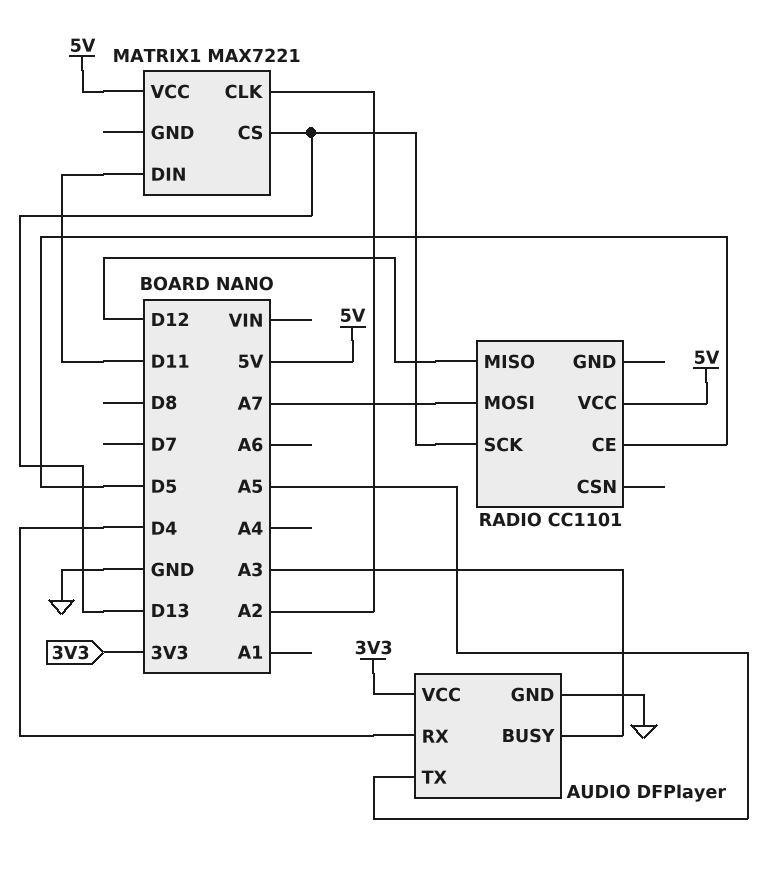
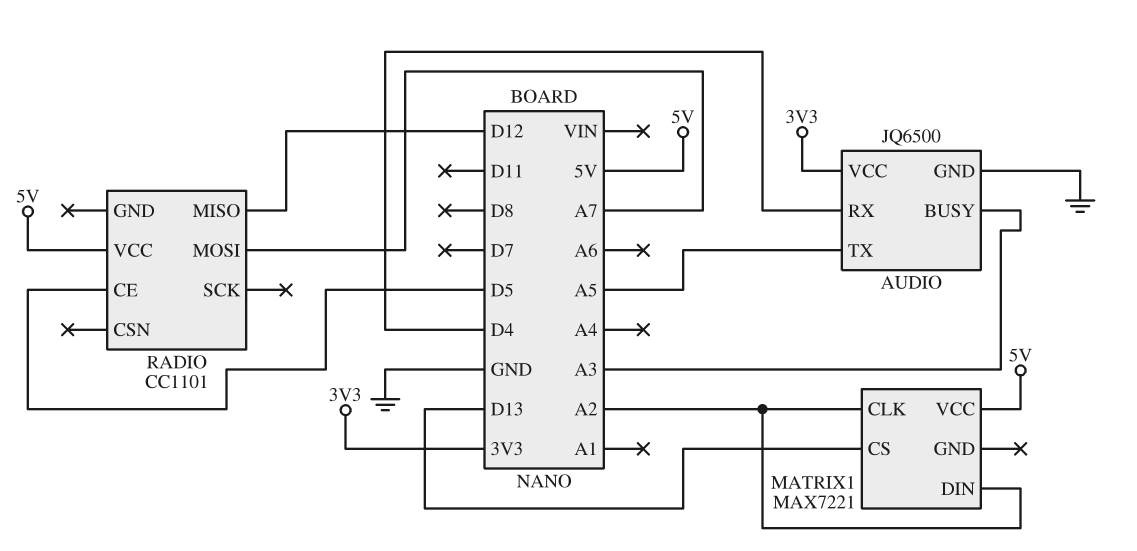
AUDIO: DFPlayer -> JQ6500
MATRIX1 pin DIN: D11 -> A2
RADIO pin SCK: D13 -> none

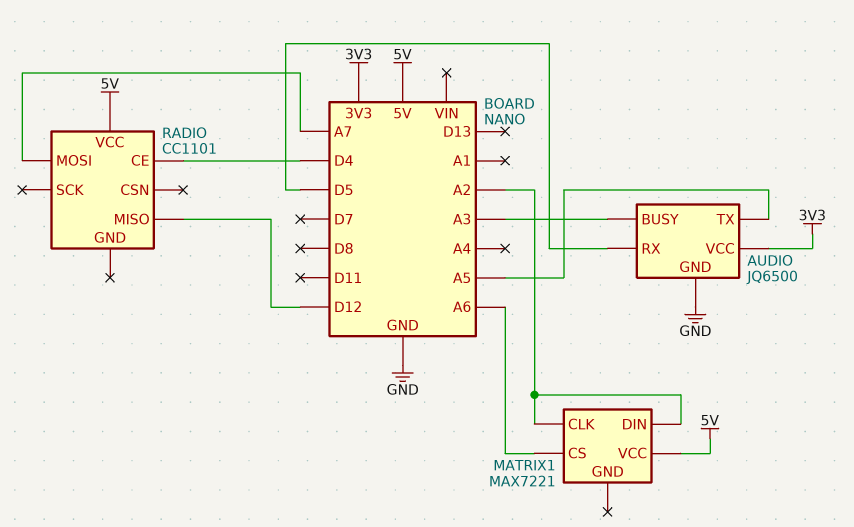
AUDIO pin RX: D4 -> D5
MATRIX1 pin CS: D13 -> A6
RADIO pin CE: D5 -> D4

